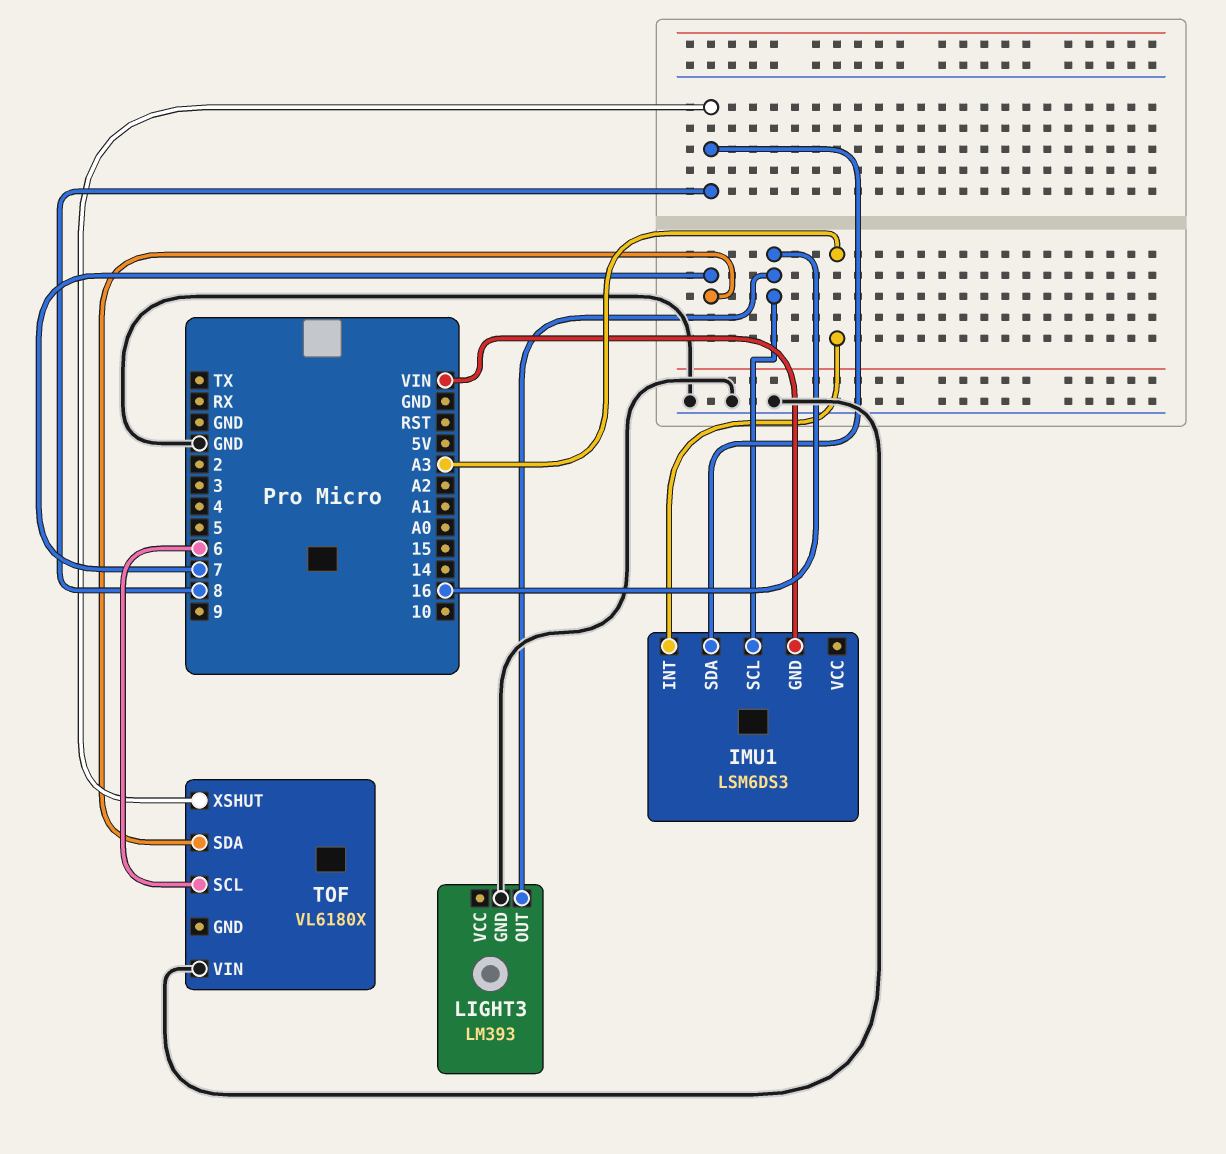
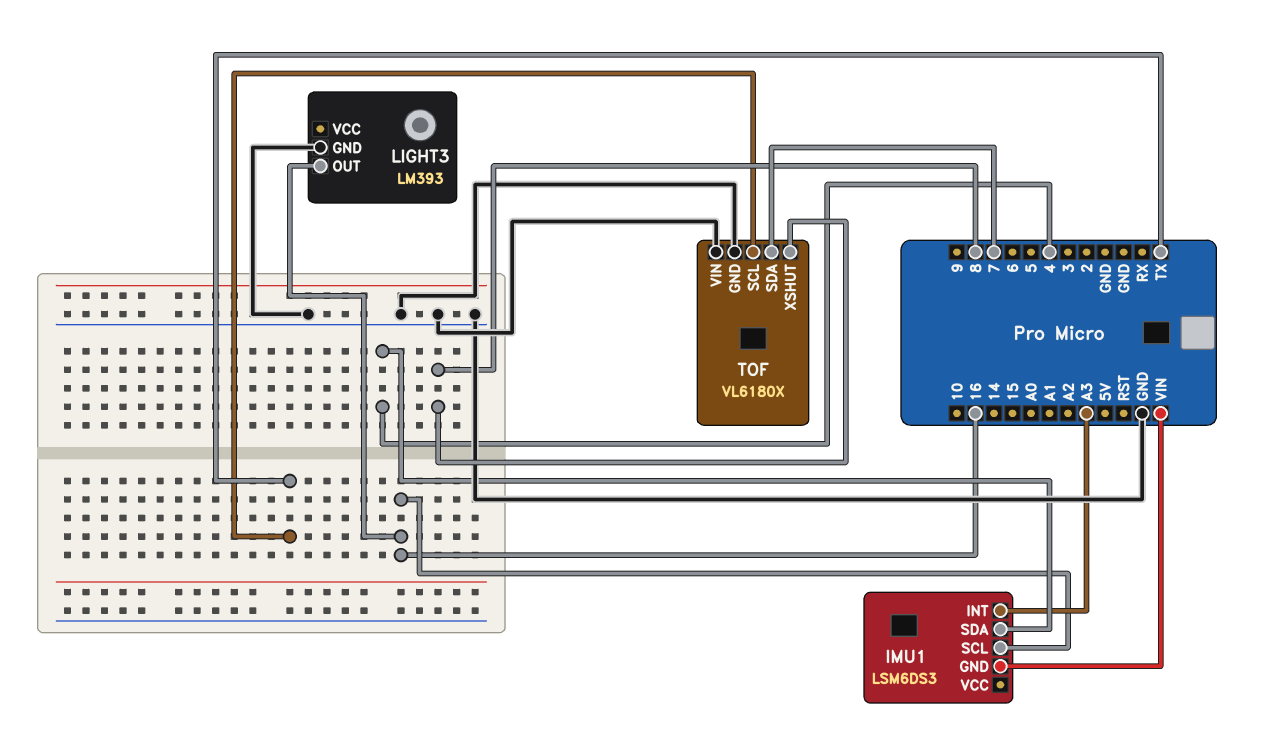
IMU1 pin SDA: 8 -> 4
TOF pin GND: none -> GND
TOF pin SCL: 6 -> TX

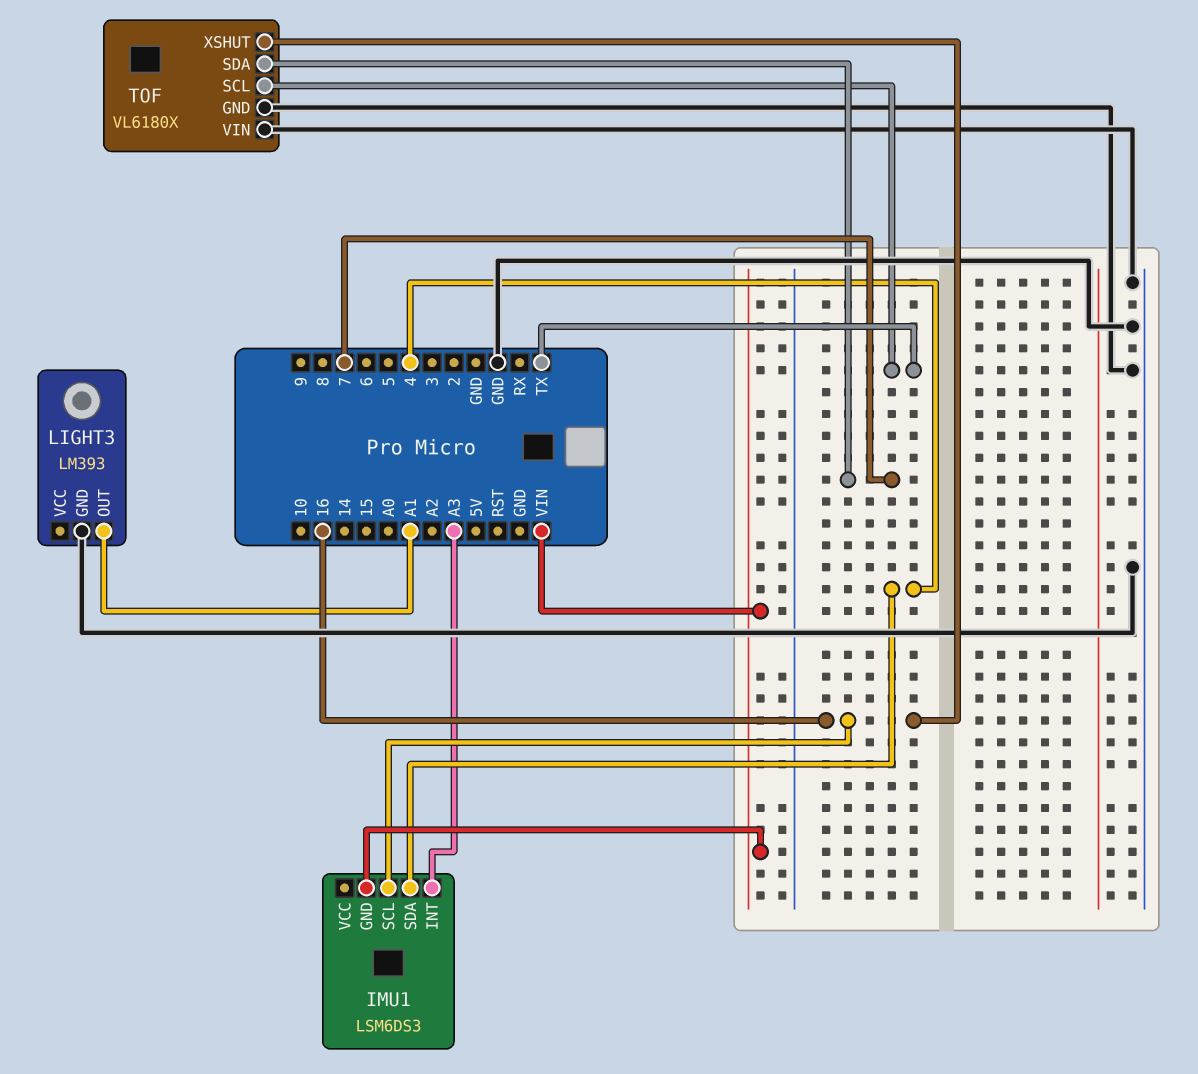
LIGHT3 pin OUT: 16 -> A1
TOF pin XSHUT: 8 -> 16

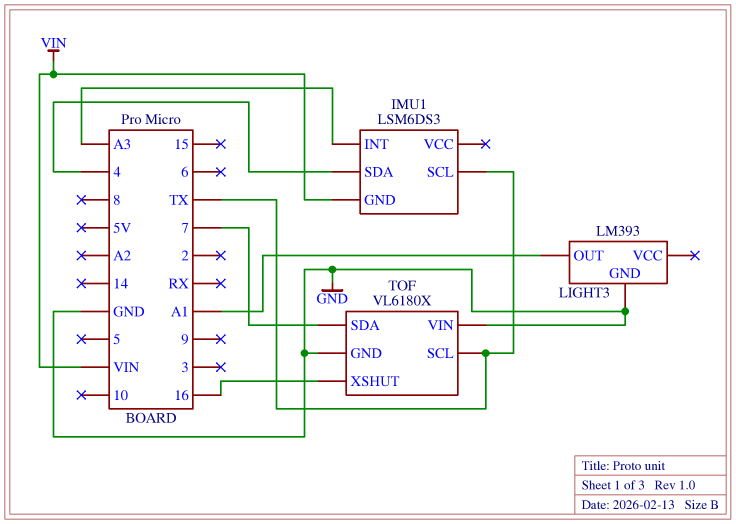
IMU1 pin SCL: 16 -> TX

